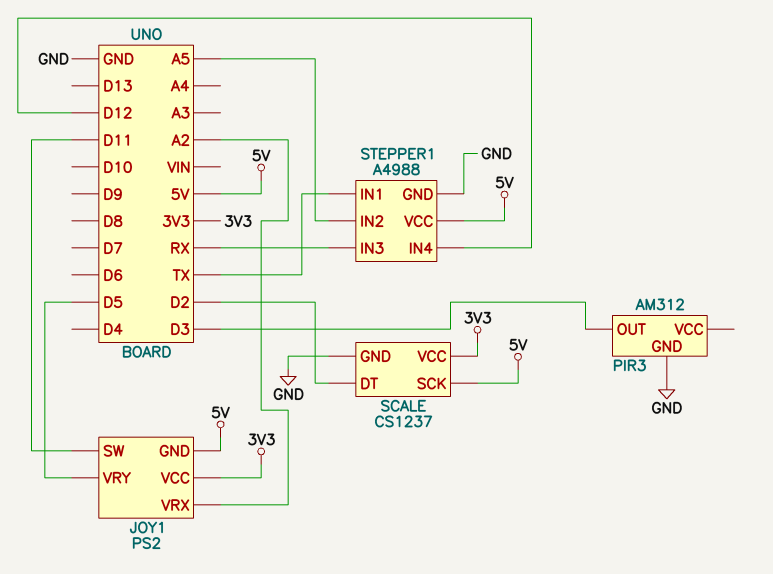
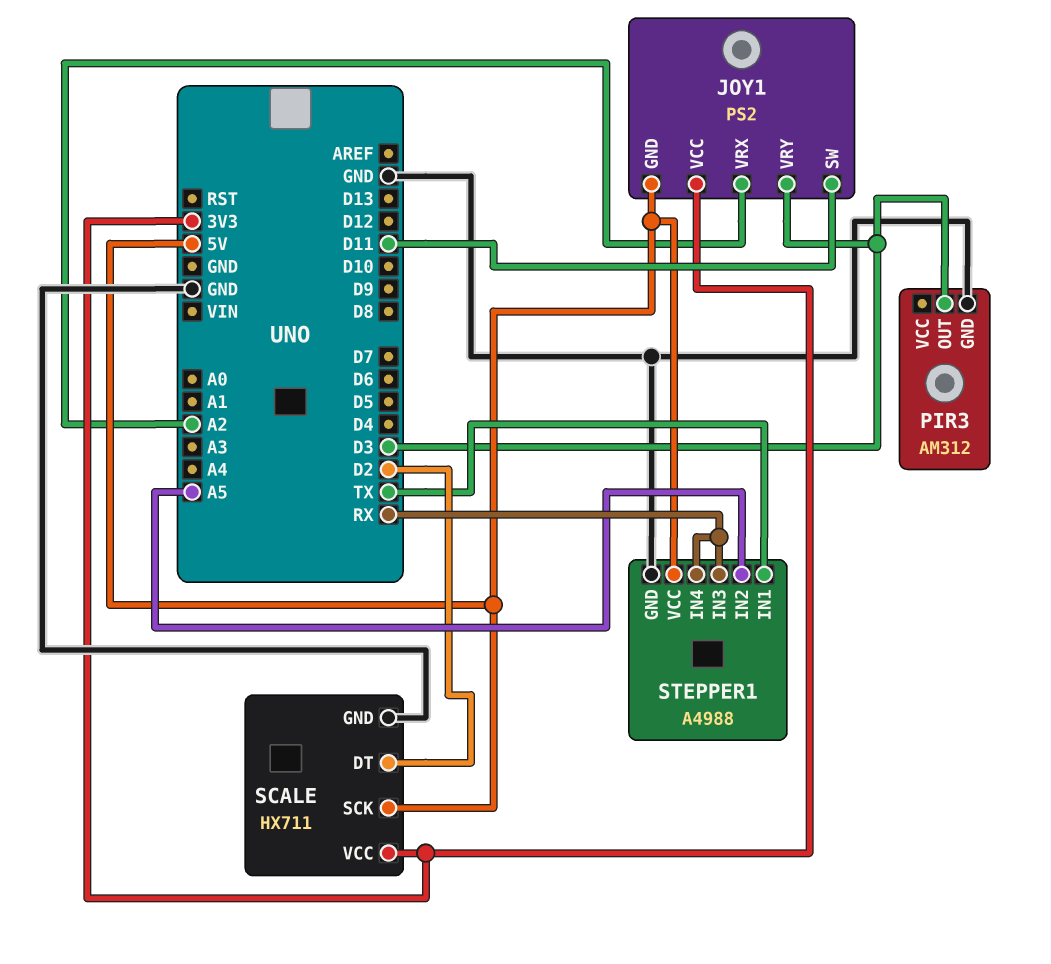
JOY1 pin VRY: D5 -> D3
SCALE: CS1237 -> HX711
STEPPER1 pin IN4: D12 -> RX

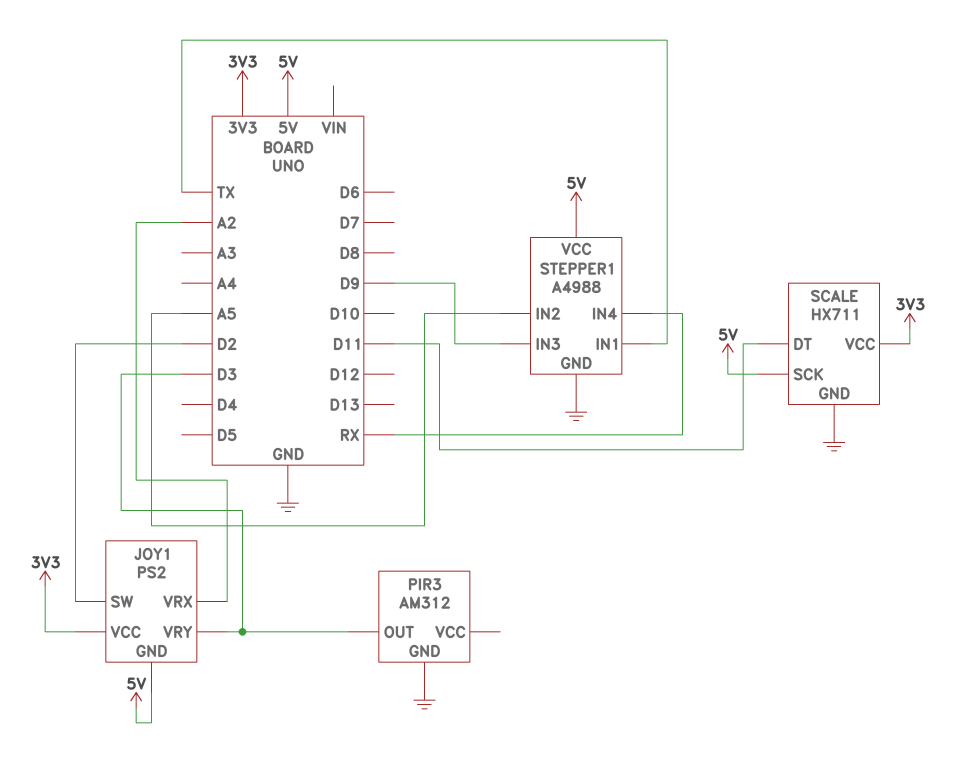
JOY1 pin SW: D11 -> D2
SCALE pin DT: D2 -> D11
STEPPER1 pin IN3: RX -> D9

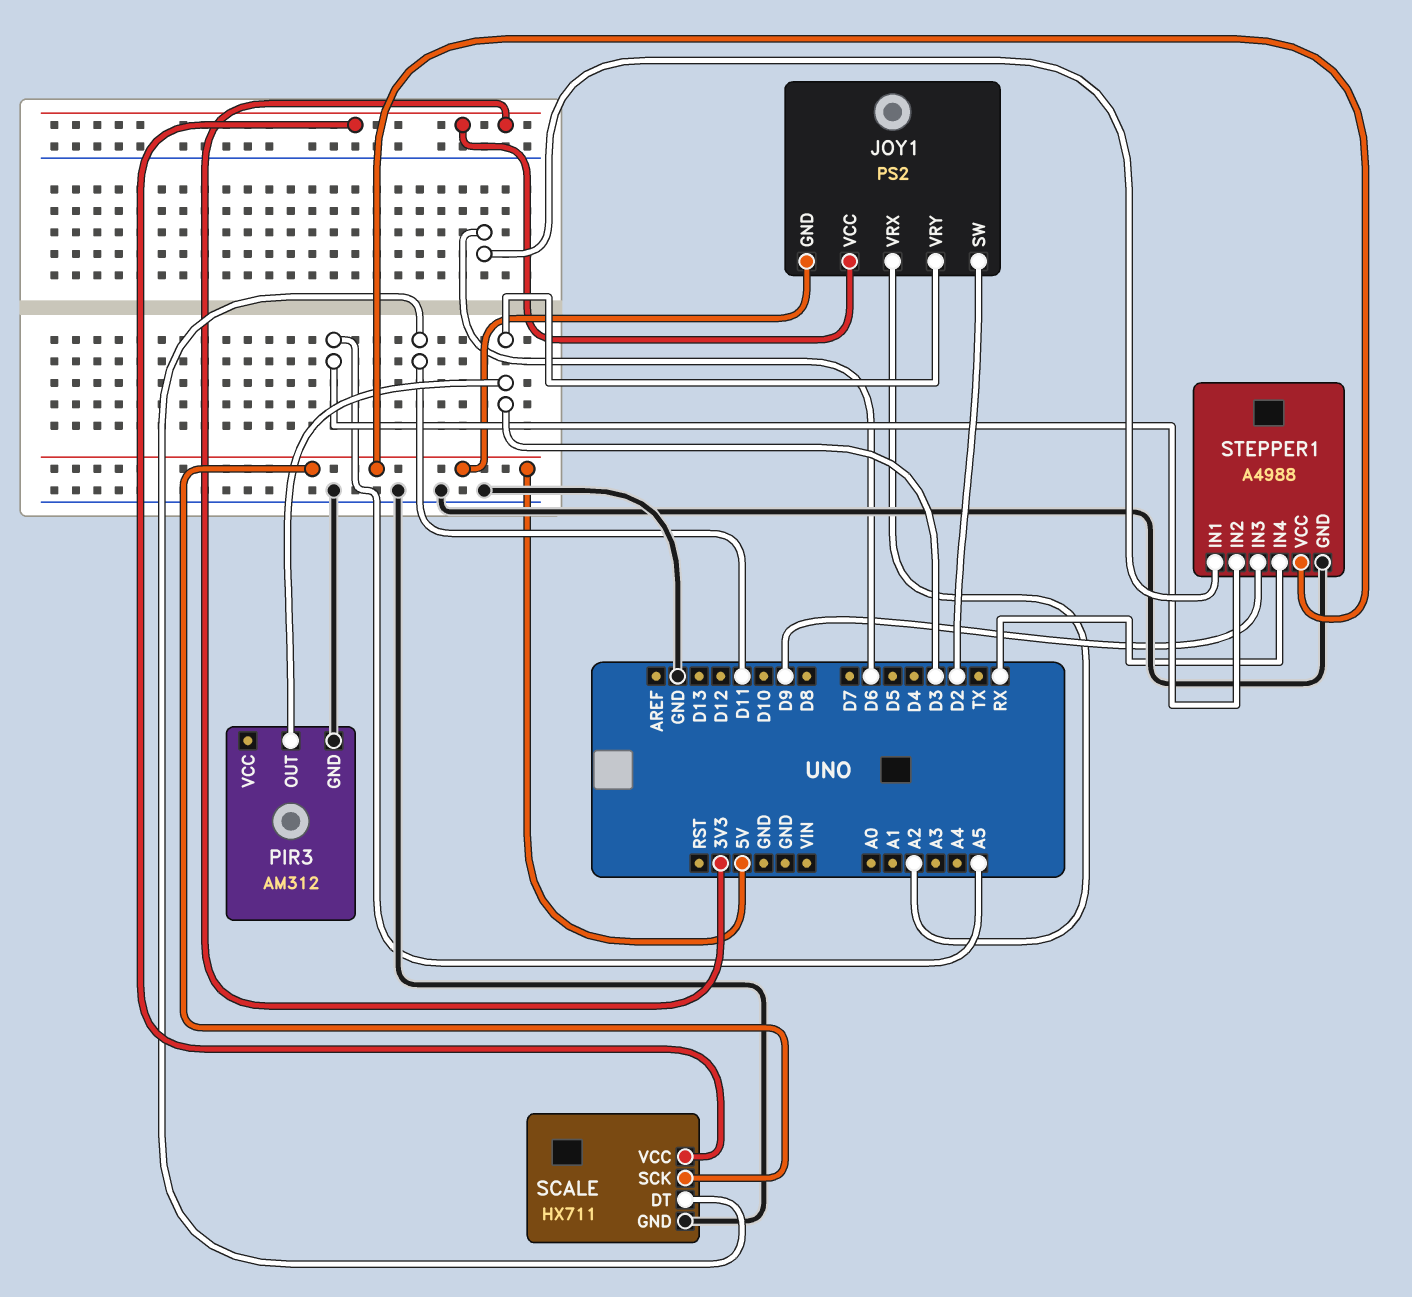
STEPPER1 pin IN1: TX -> D6

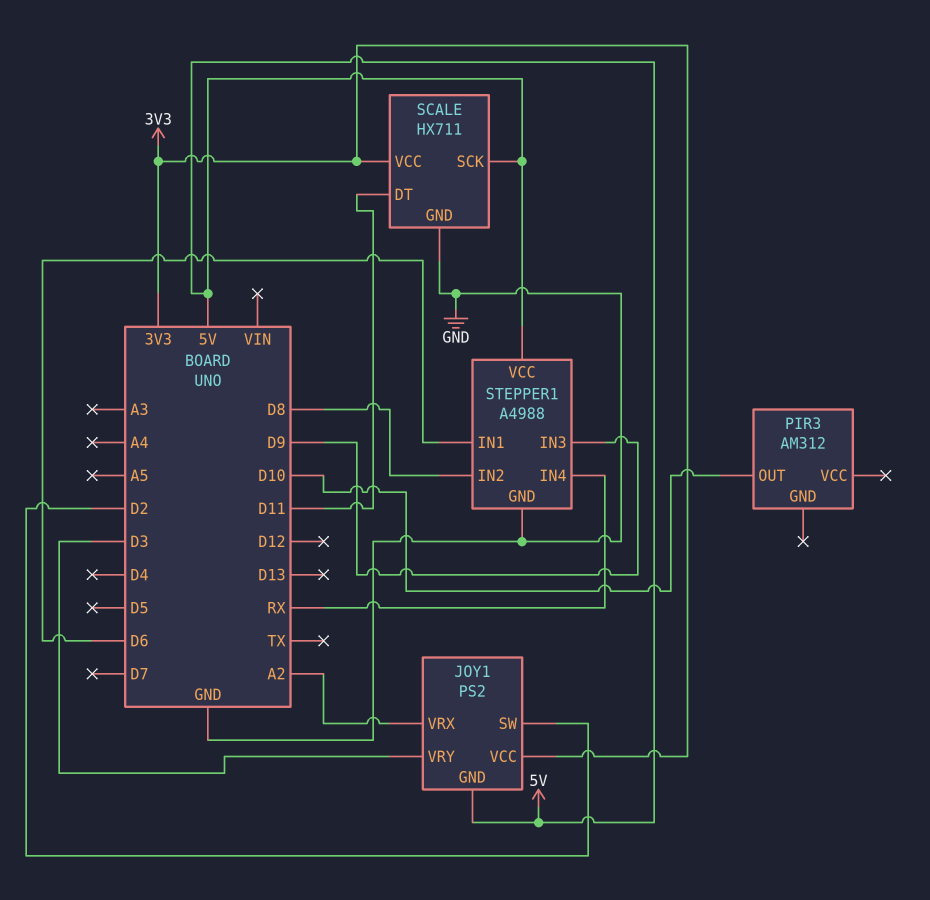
PIR3 pin GND: GND -> none
PIR3 pin OUT: D3 -> D10
STEPPER1 pin IN2: A5 -> D8

